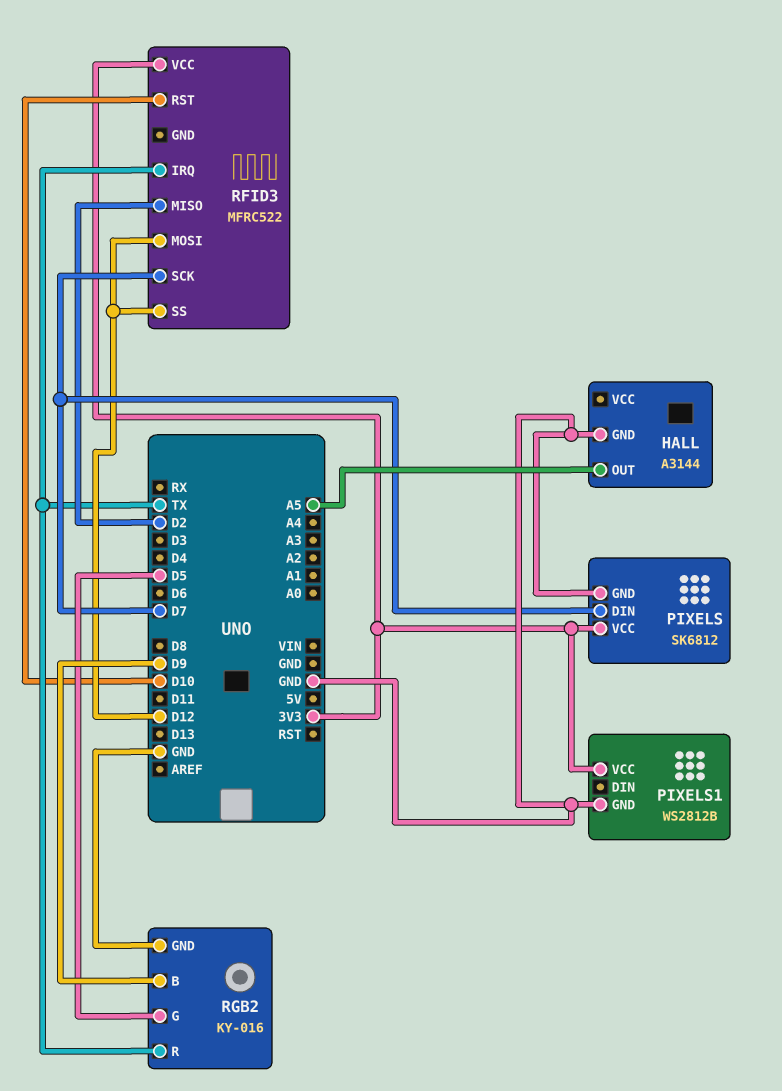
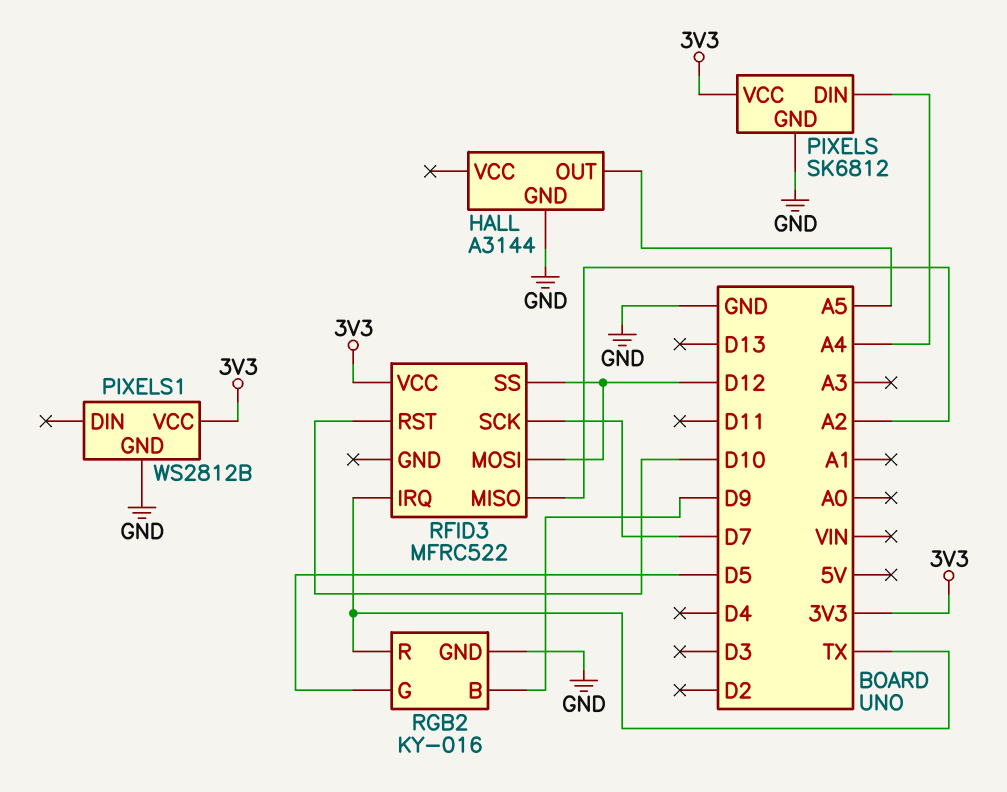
PIXELS pin DIN: D7 -> A4
RFID3 pin MISO: D2 -> A2

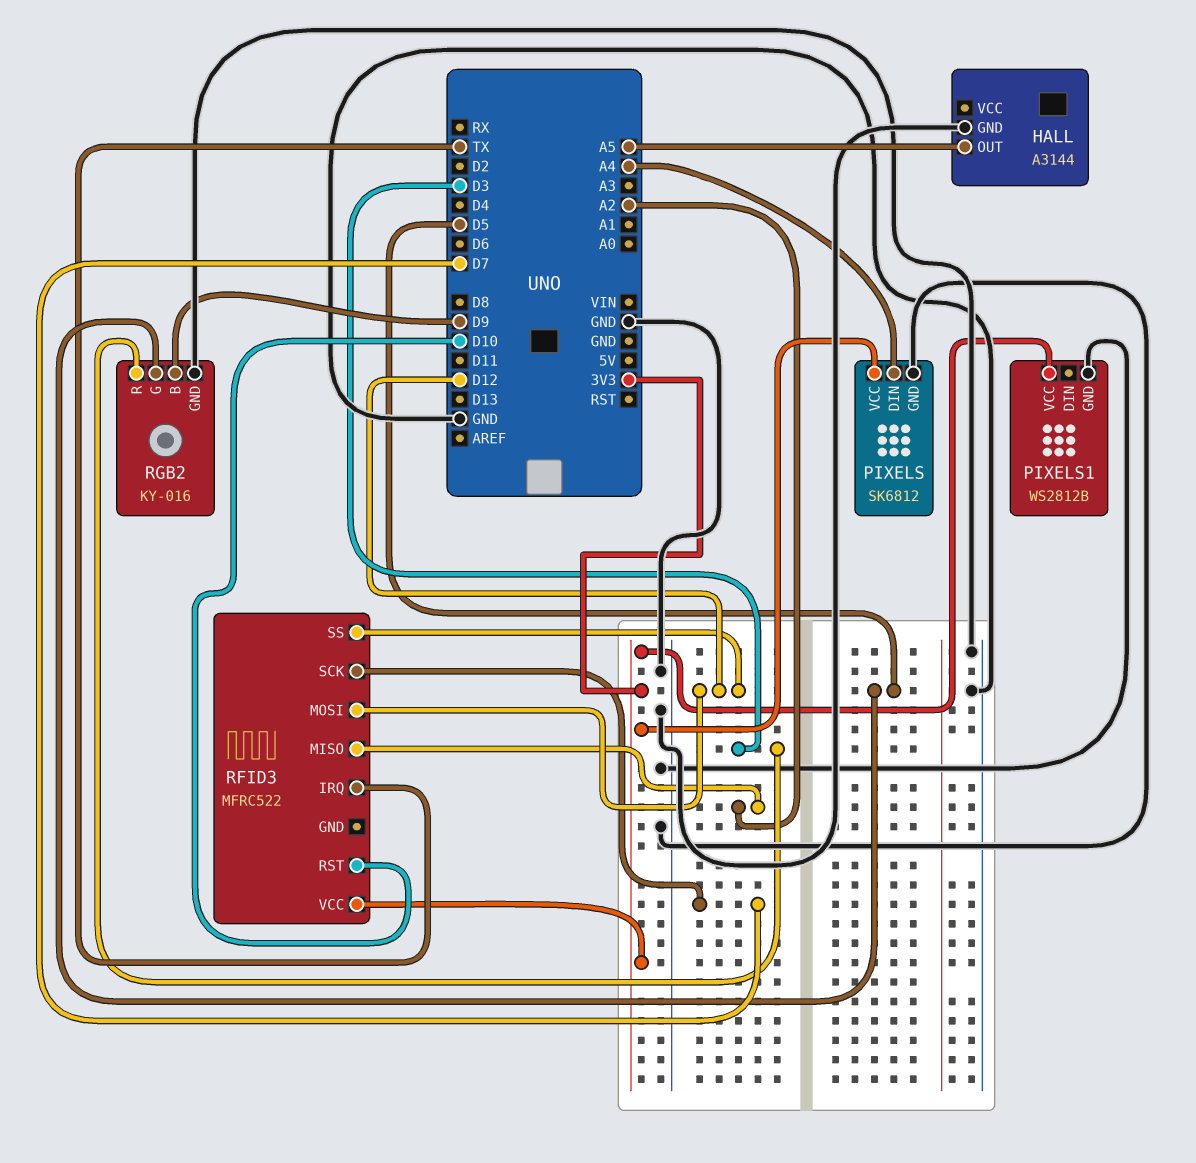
RGB2 pin R: TX -> D3

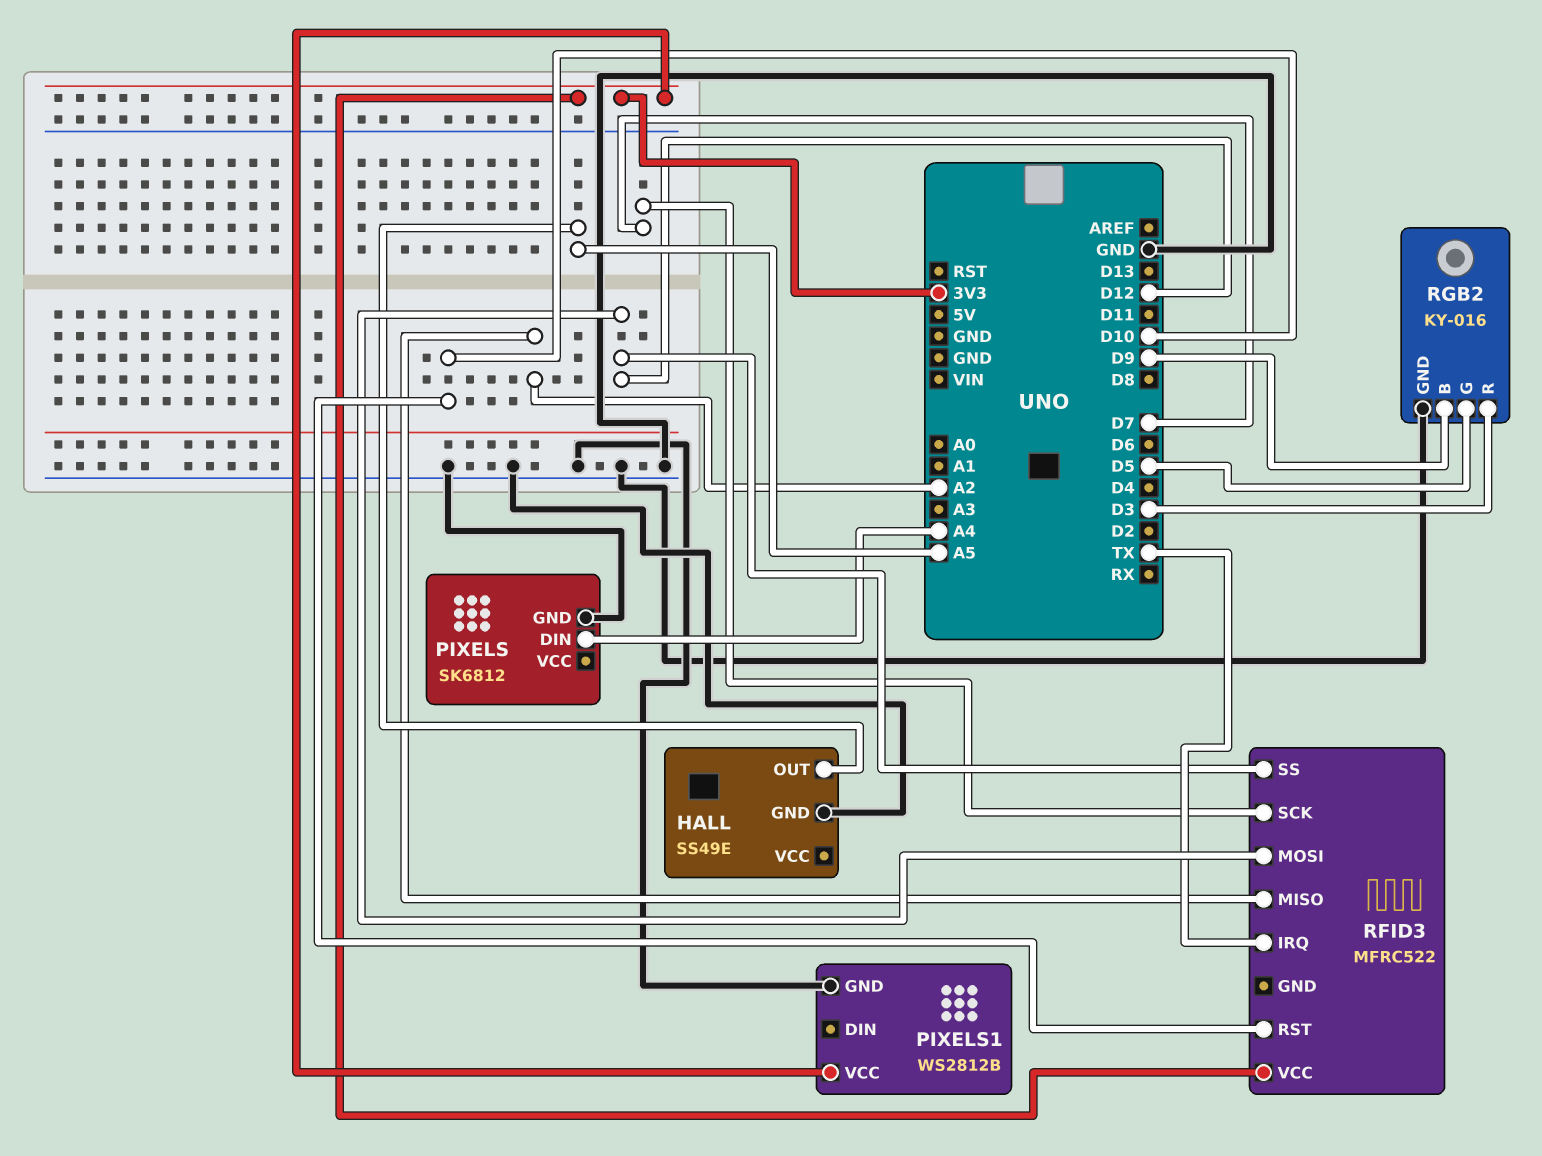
HALL: A3144 -> SS49E
PIXELS pin VCC: 3V3 -> none

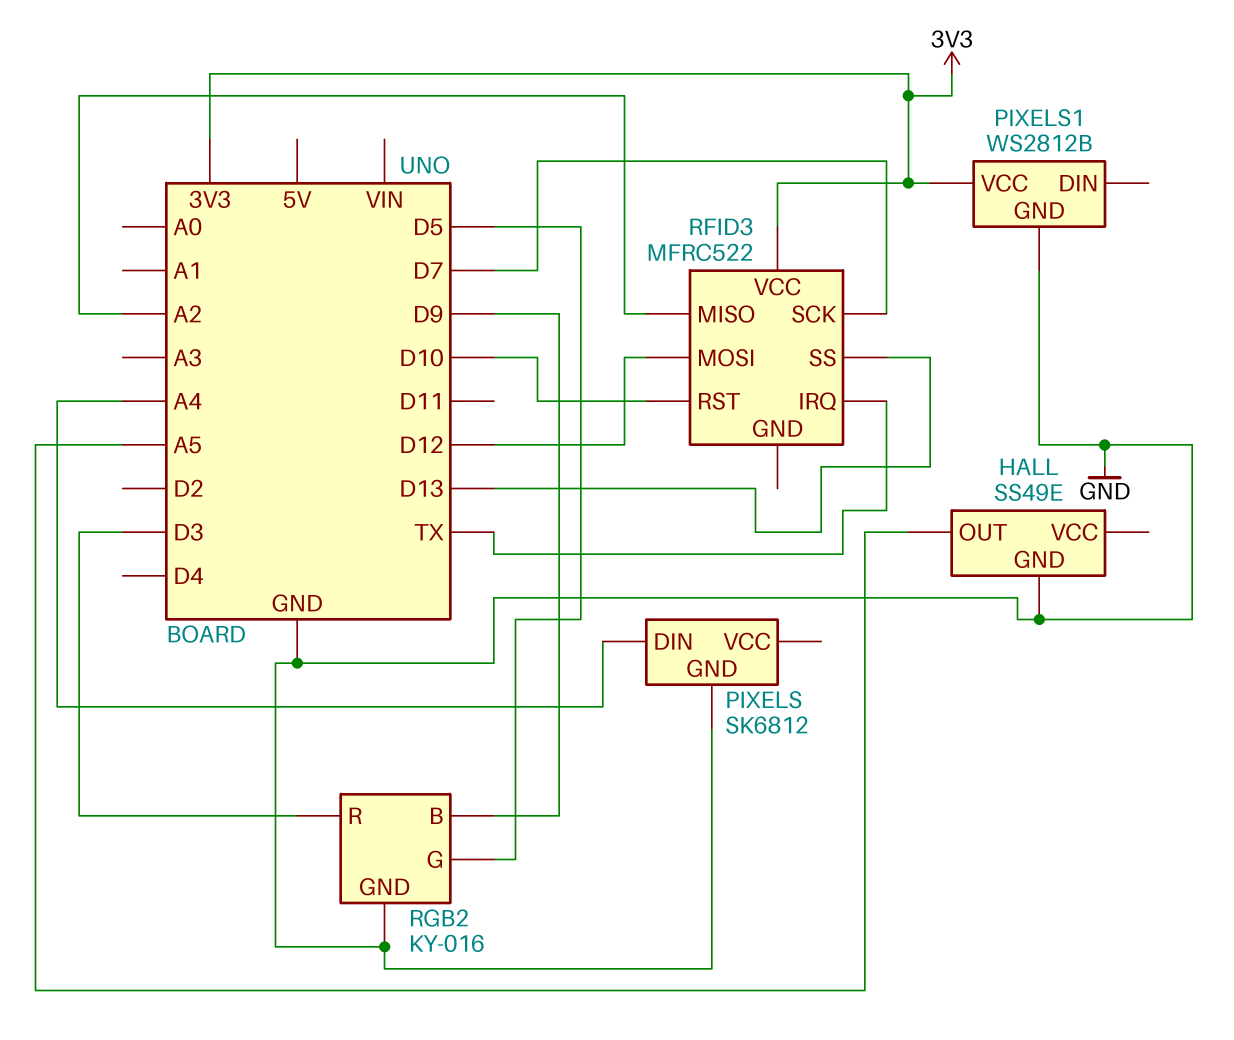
RFID3 pin SS: D12 -> D13

